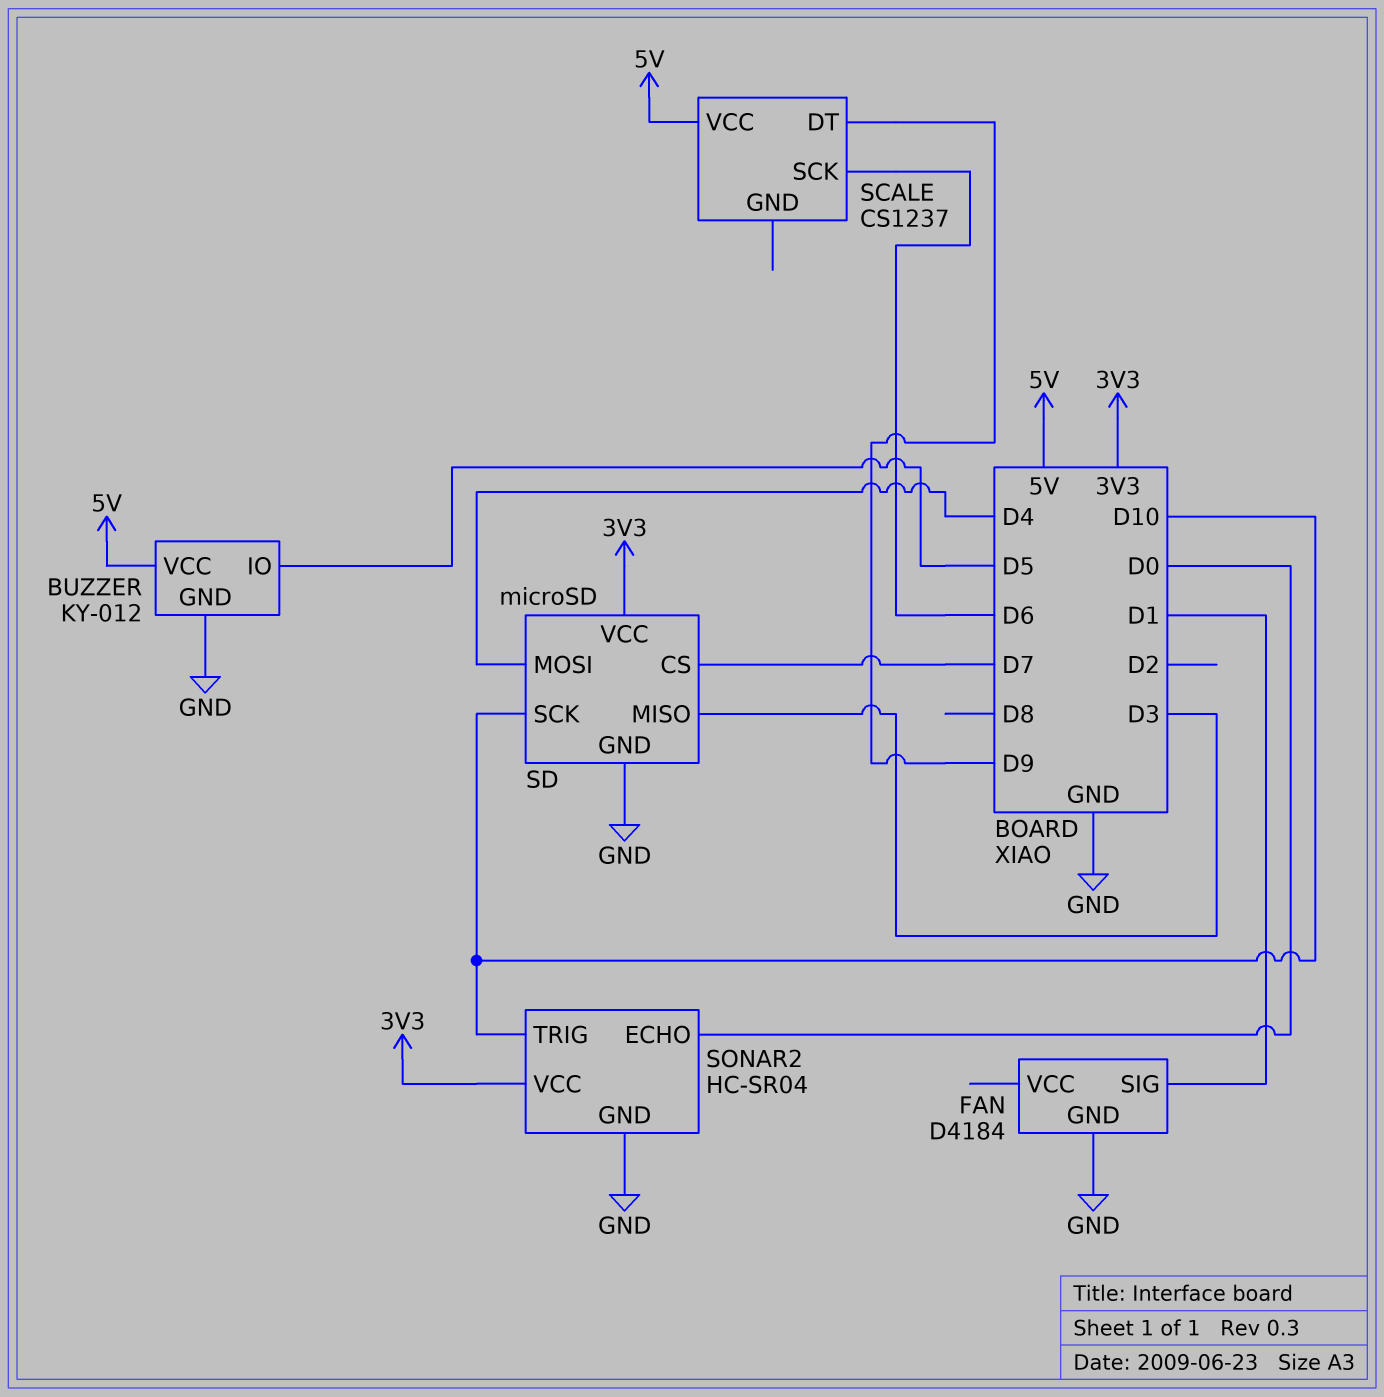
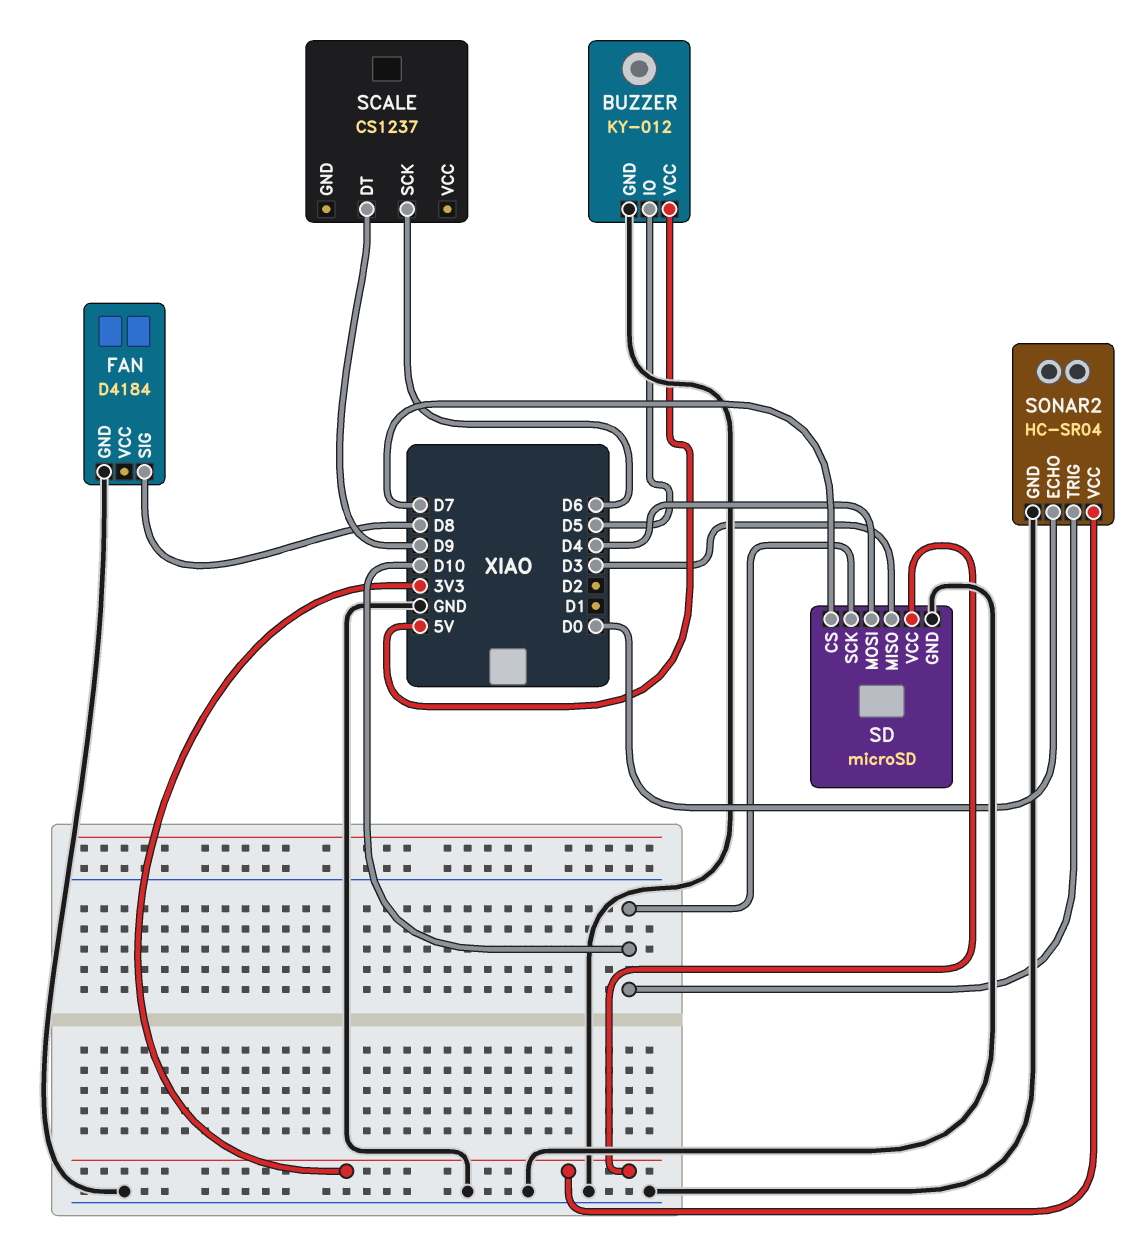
FAN pin SIG: D1 -> D8
SCALE pin VCC: 5V -> none

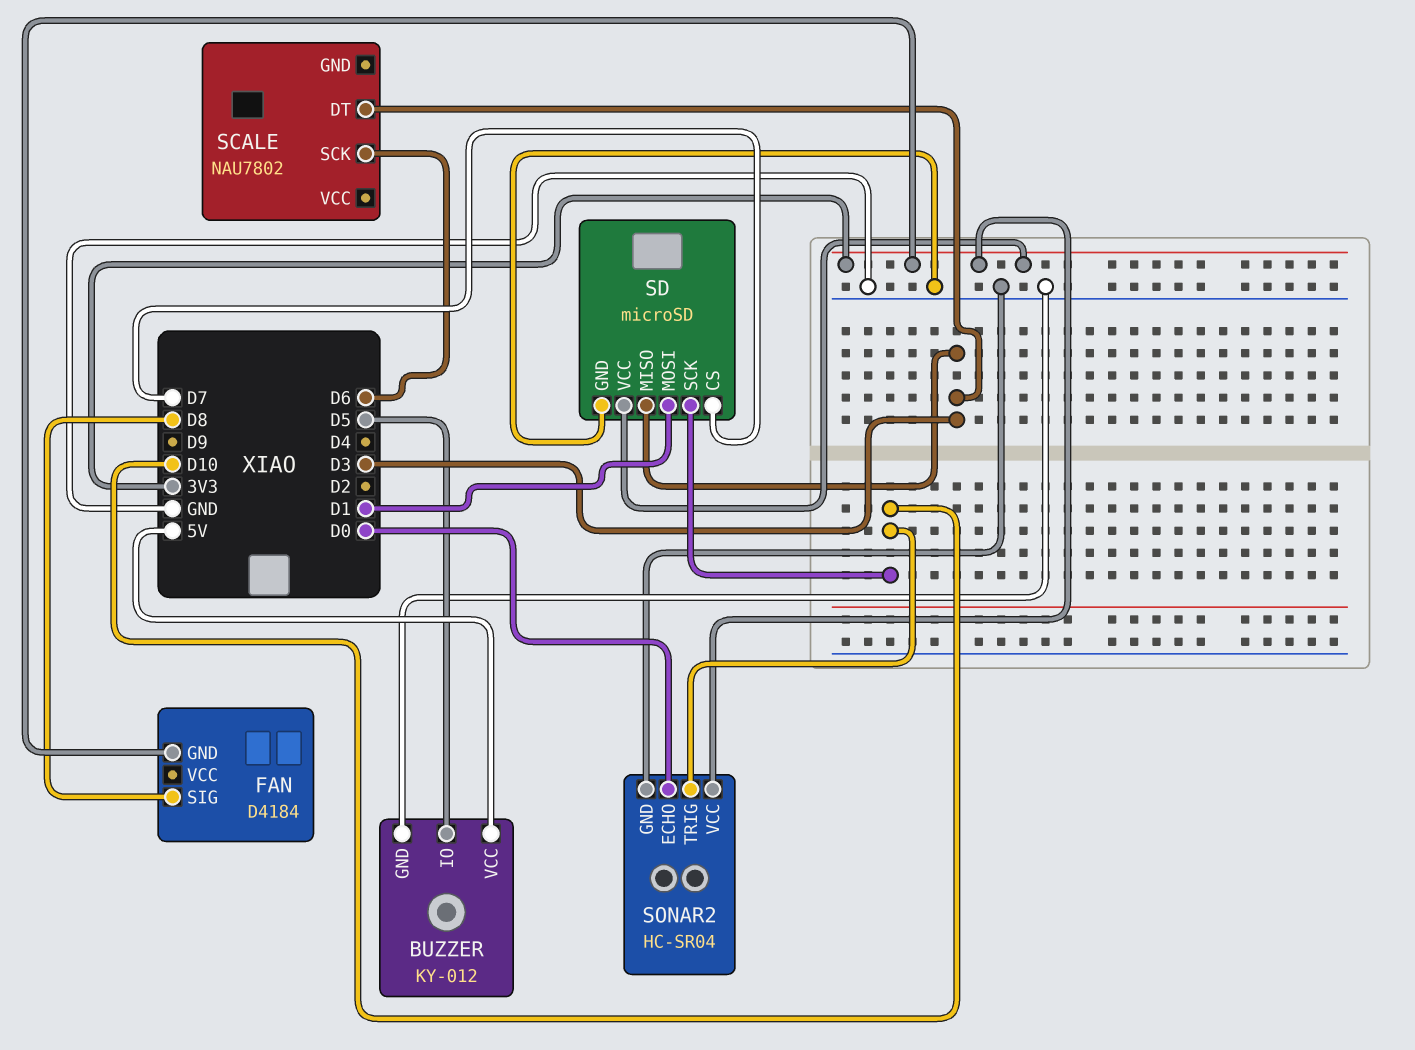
FAN pin GND: GND -> 3V3
SCALE: CS1237 -> NAU7802
SCALE pin DT: D9 -> D3
SD pin MOSI: D4 -> D1

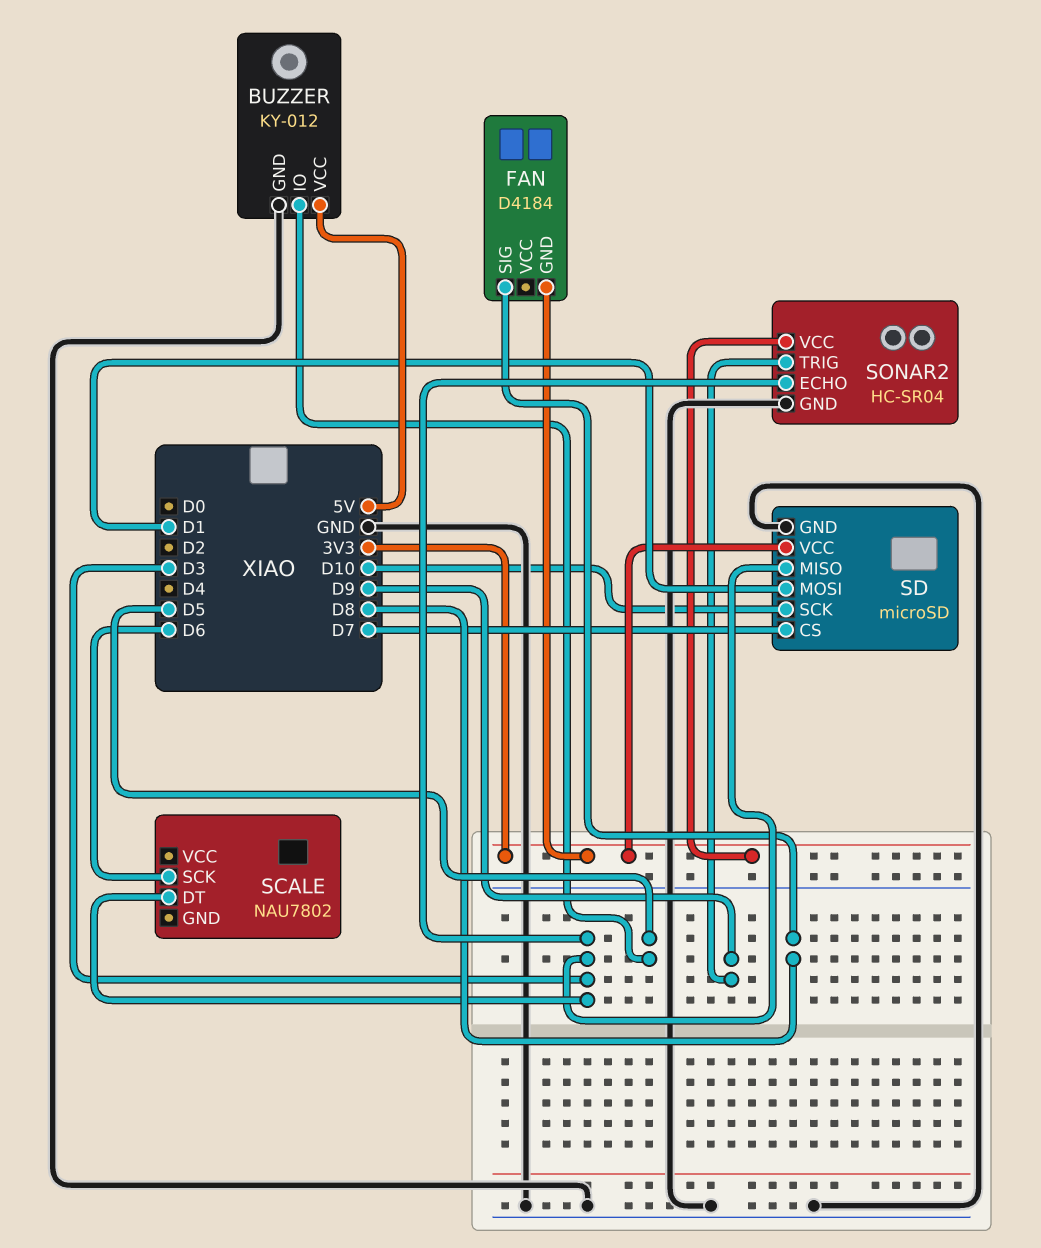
SONAR2 pin ECHO: D0 -> D3
SONAR2 pin TRIG: D10 -> D9

